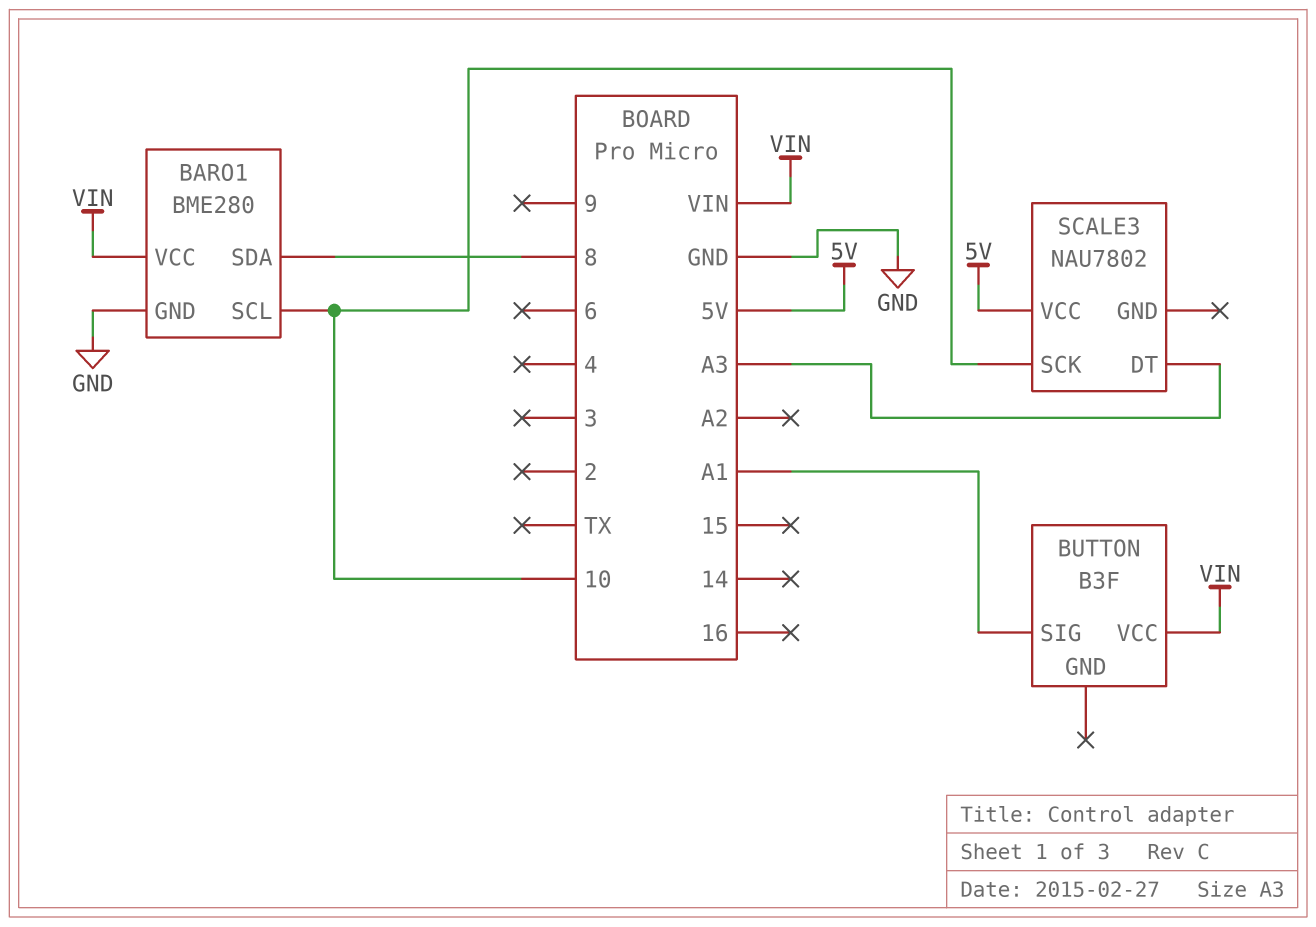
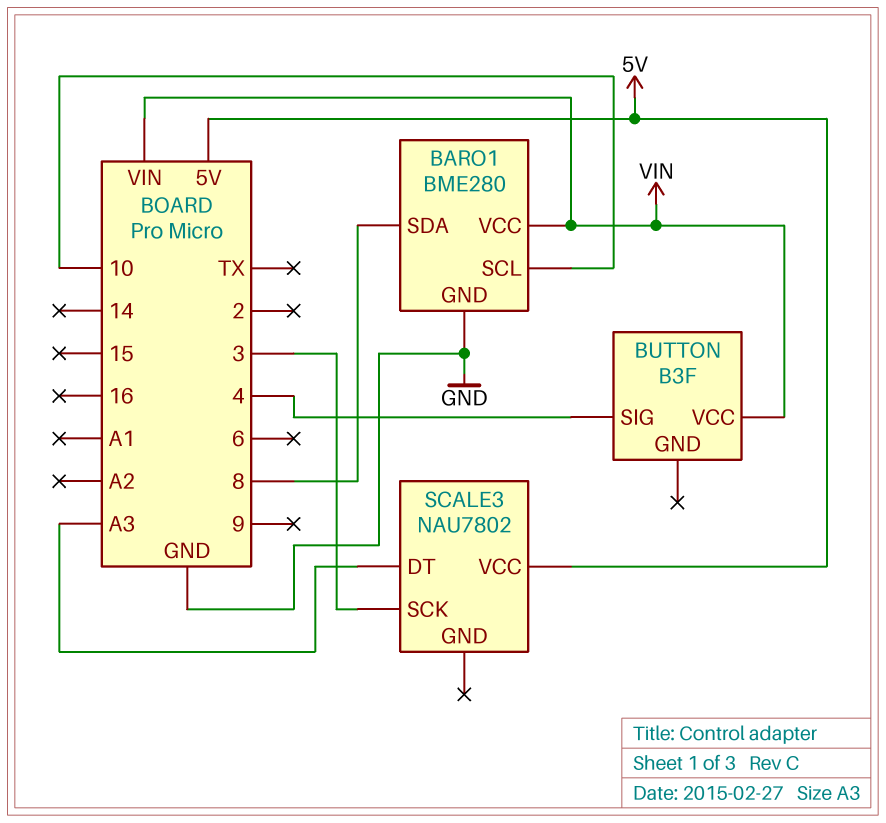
BUTTON pin SIG: A1 -> 4
SCALE3 pin SCK: 10 -> 3

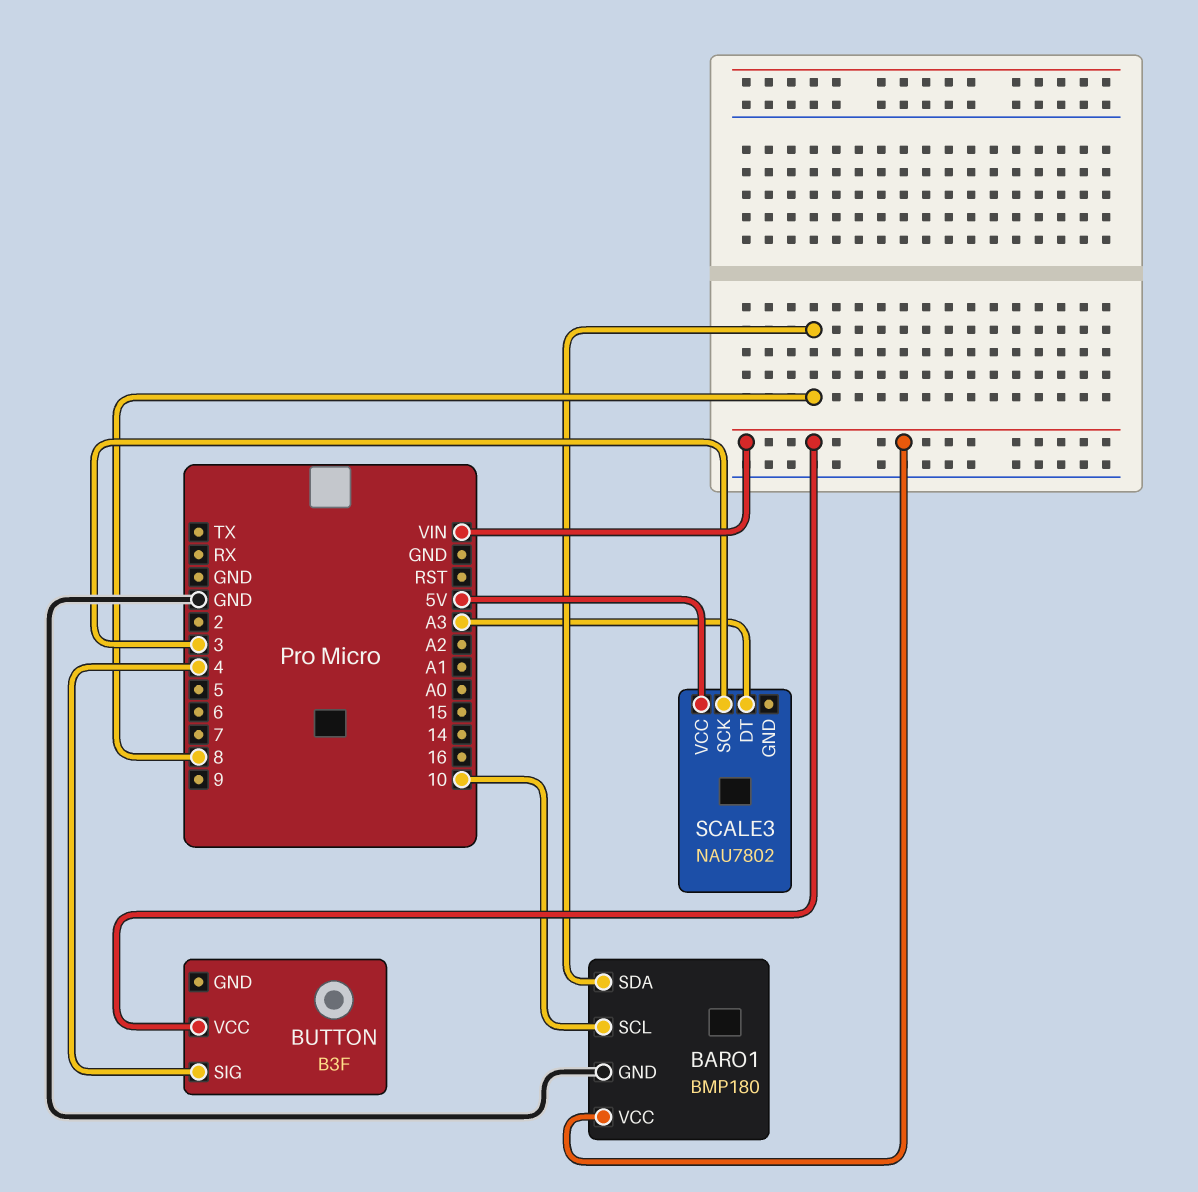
BARO1: BME280 -> BMP180

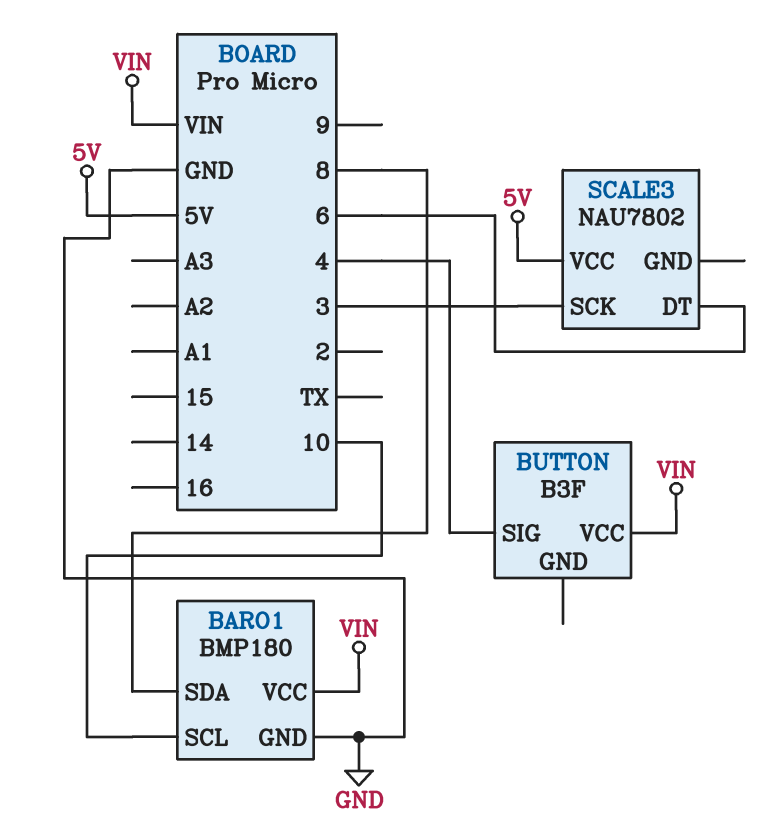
SCALE3 pin DT: A3 -> 6

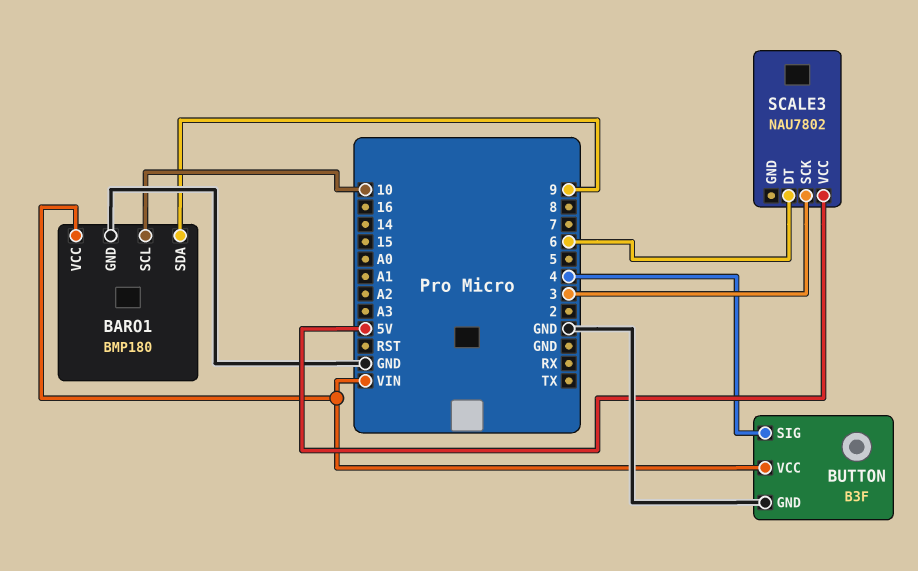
BARO1 pin SDA: 8 -> 9
BUTTON pin GND: none -> GND

